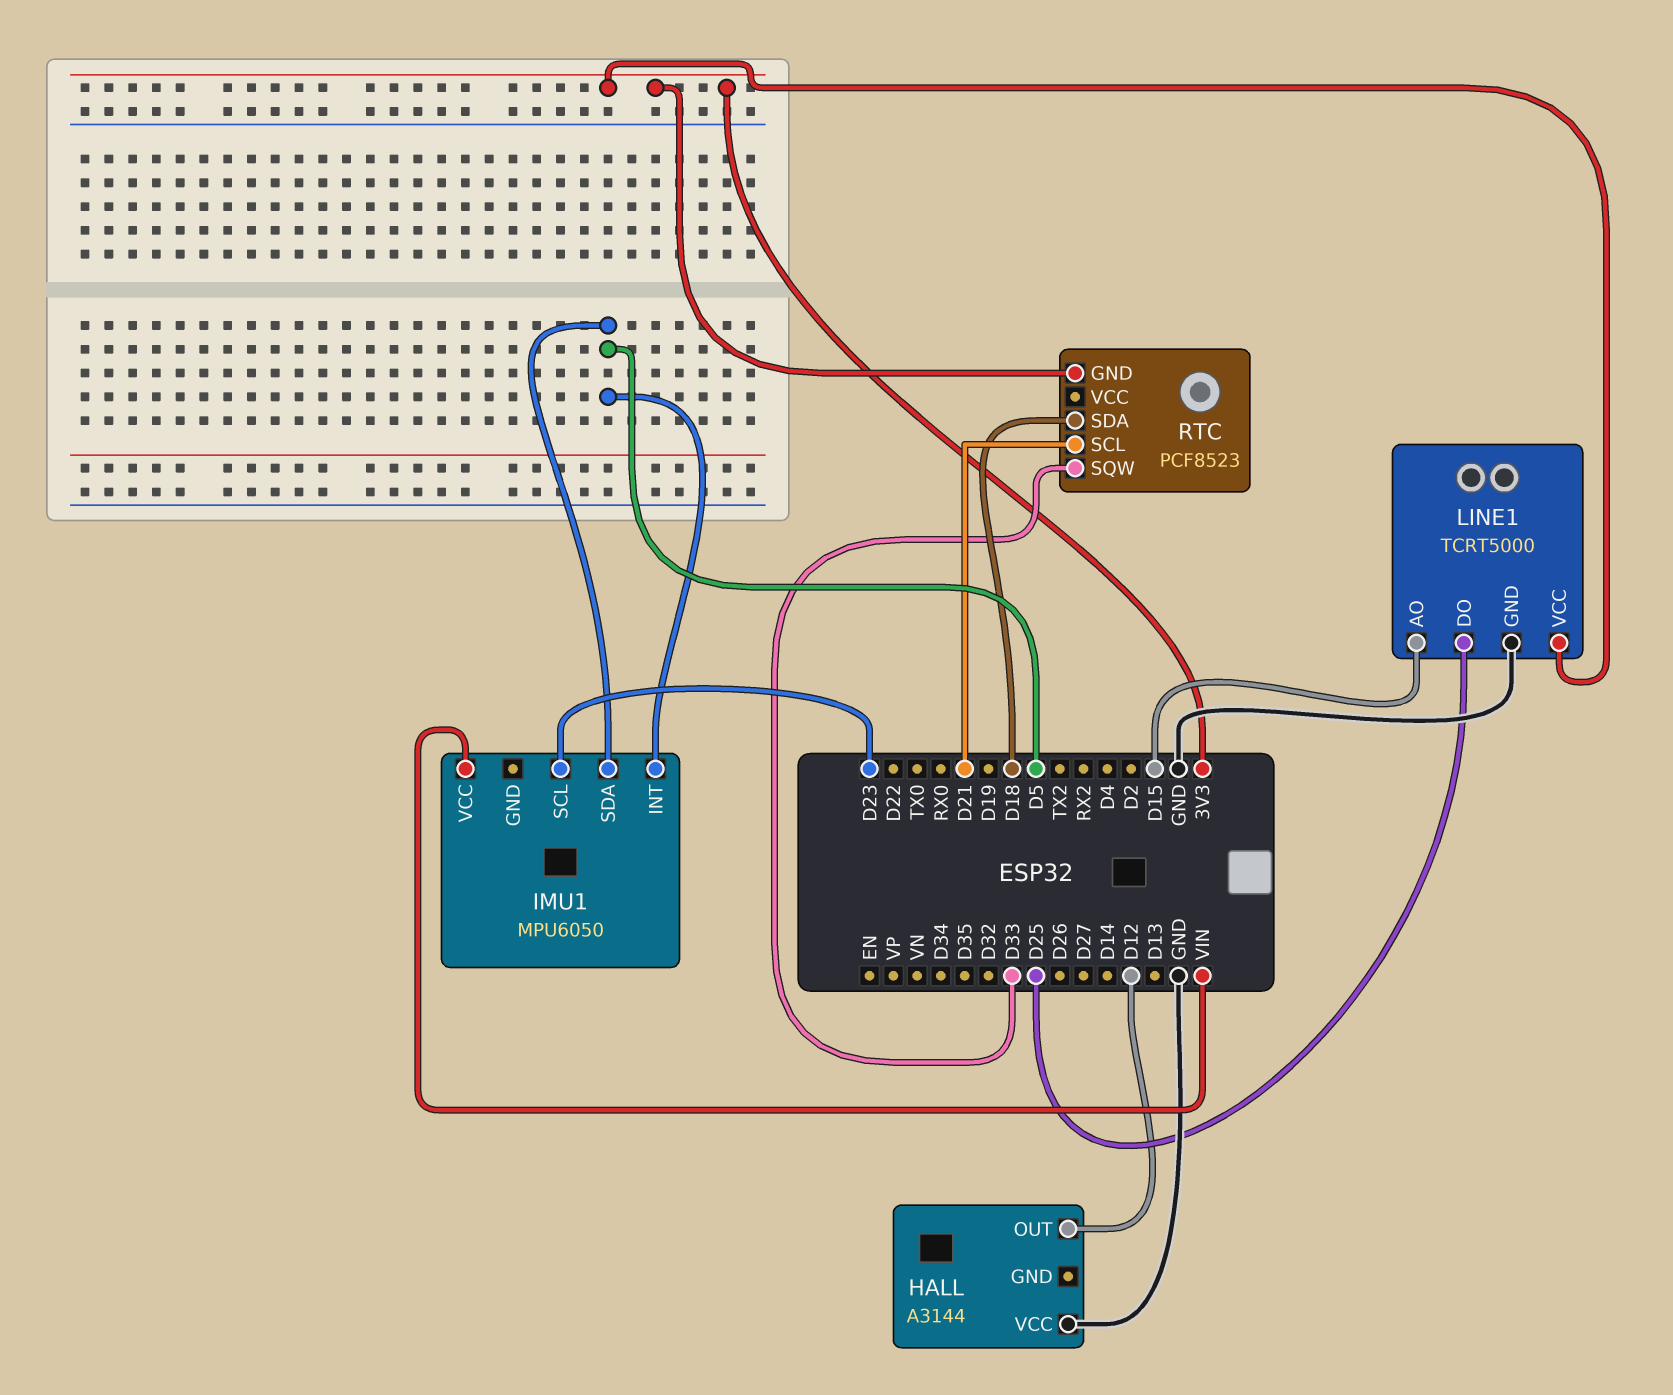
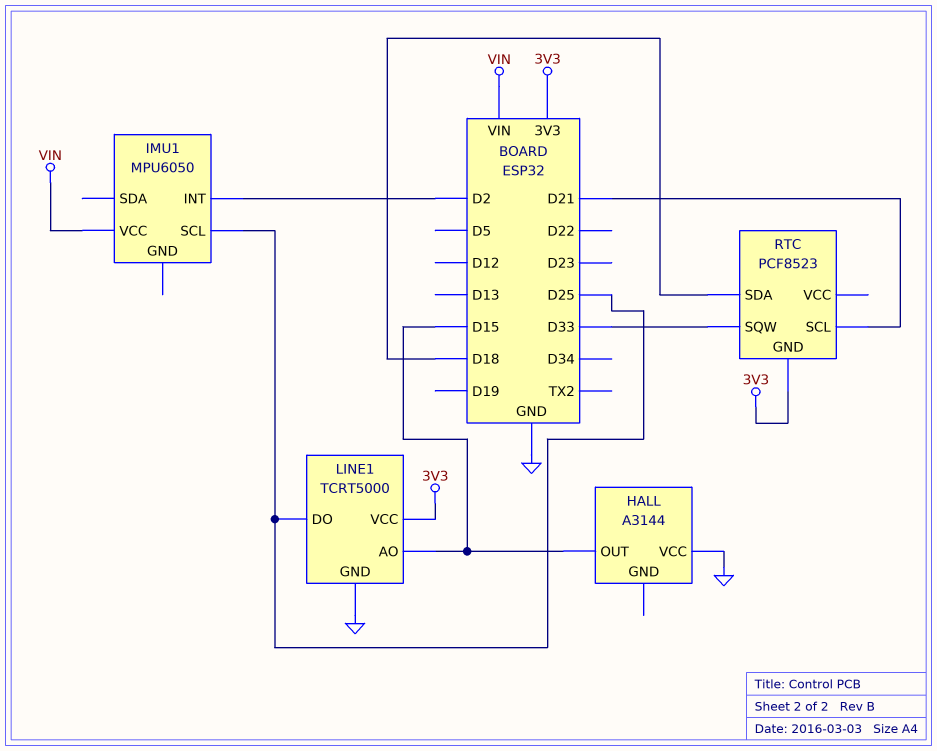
HALL pin OUT: D12 -> D15
IMU1 pin INT: D5 -> D2
IMU1 pin SCL: D23 -> D25
IMU1 pin SDA: D5 -> none

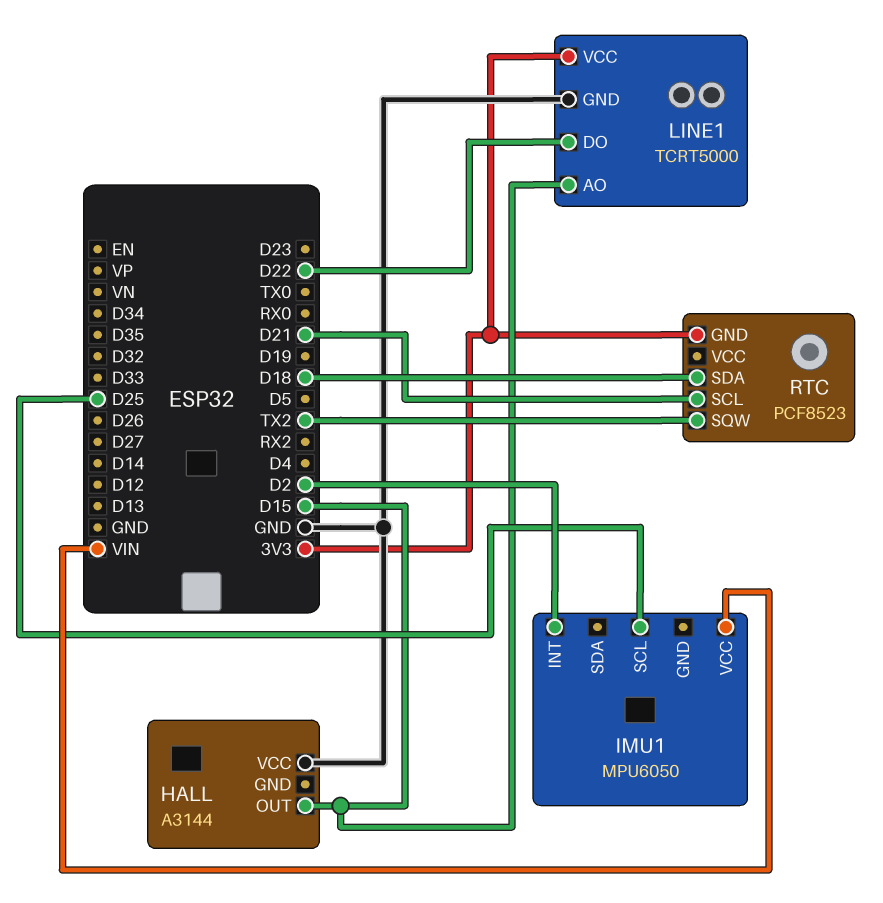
LINE1 pin DO: D25 -> D22
RTC pin SQW: D33 -> TX2

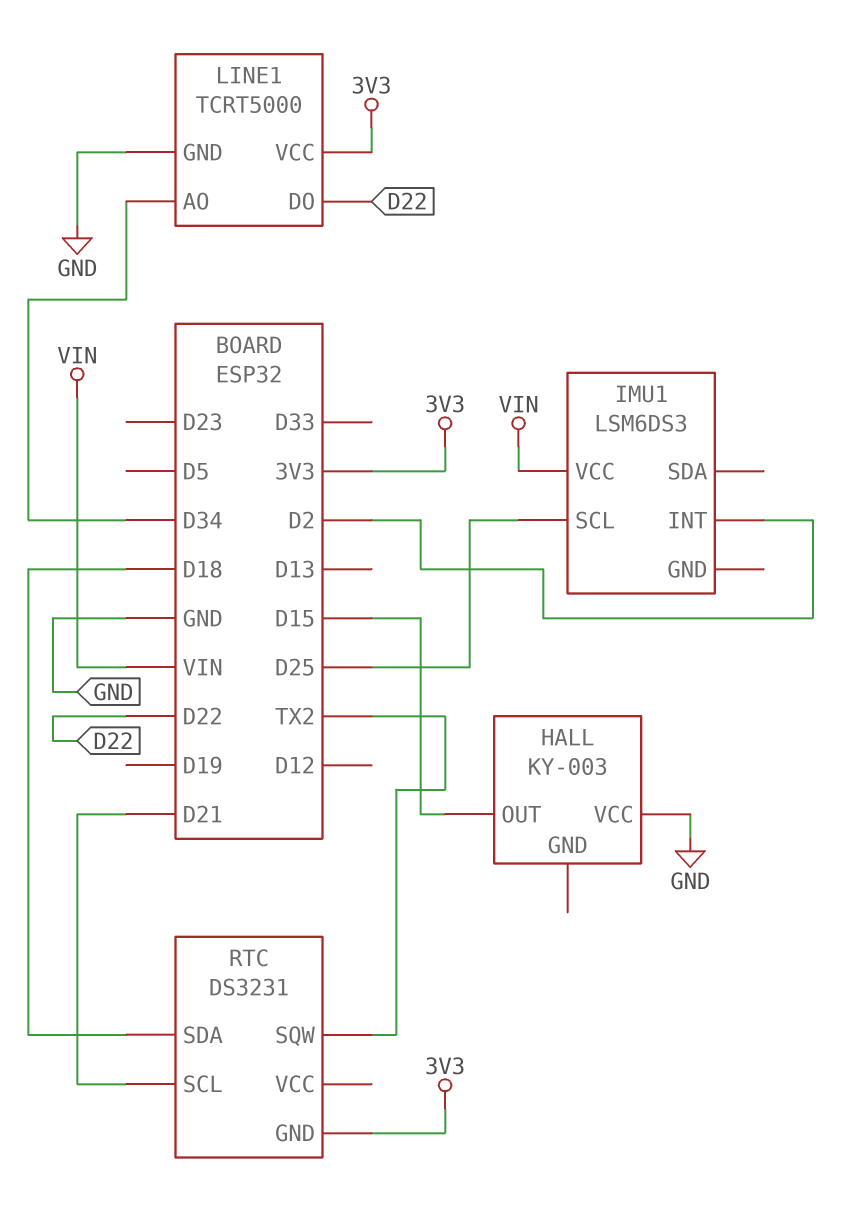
HALL: A3144 -> KY-003
IMU1: MPU6050 -> LSM6DS3
LINE1 pin AO: D15 -> D34
RTC: PCF8523 -> DS3231

